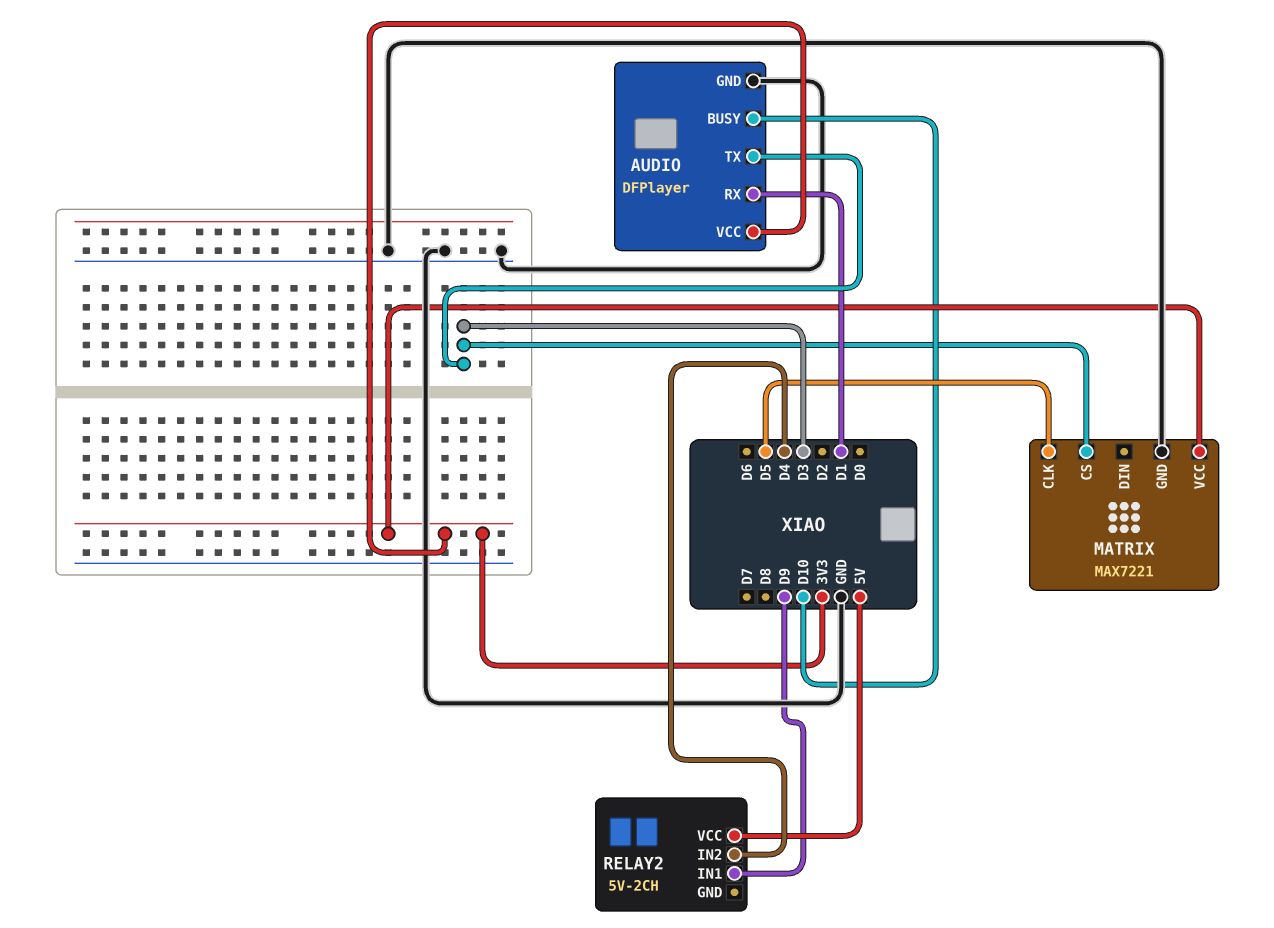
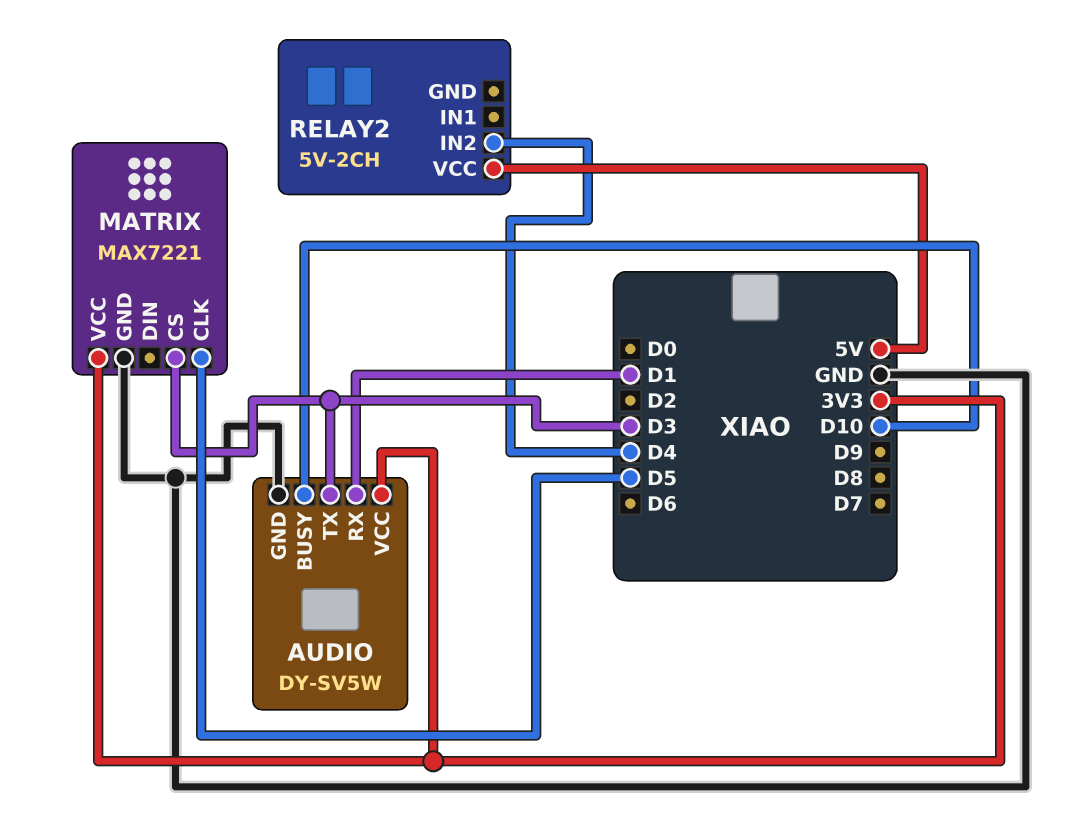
AUDIO: DFPlayer -> DY-SV5W
RELAY2 pin IN1: D9 -> none

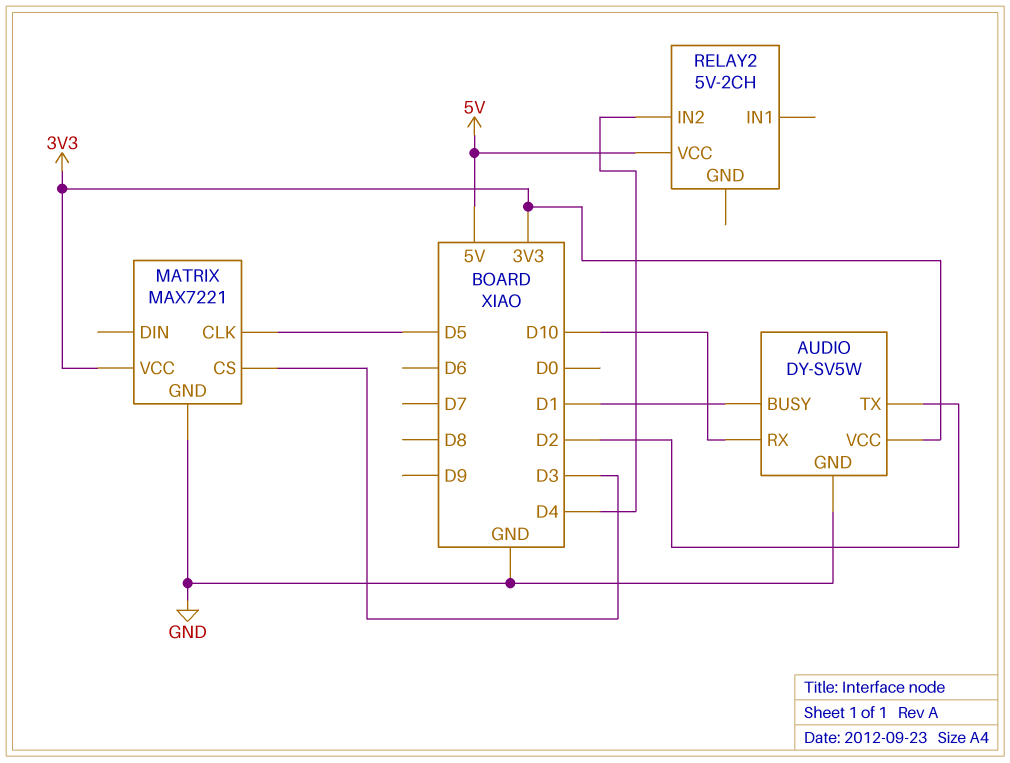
AUDIO pin BUSY: D10 -> D1
AUDIO pin RX: D1 -> D10
AUDIO pin TX: D3 -> D2

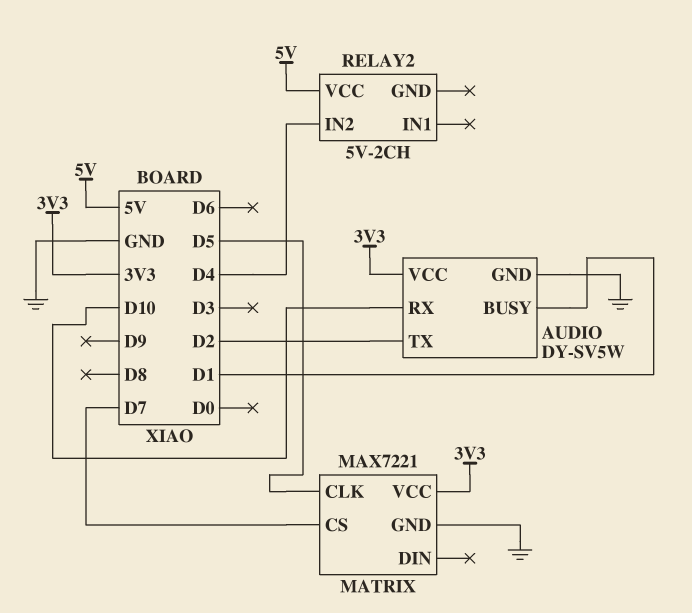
MATRIX pin CS: D3 -> D7

